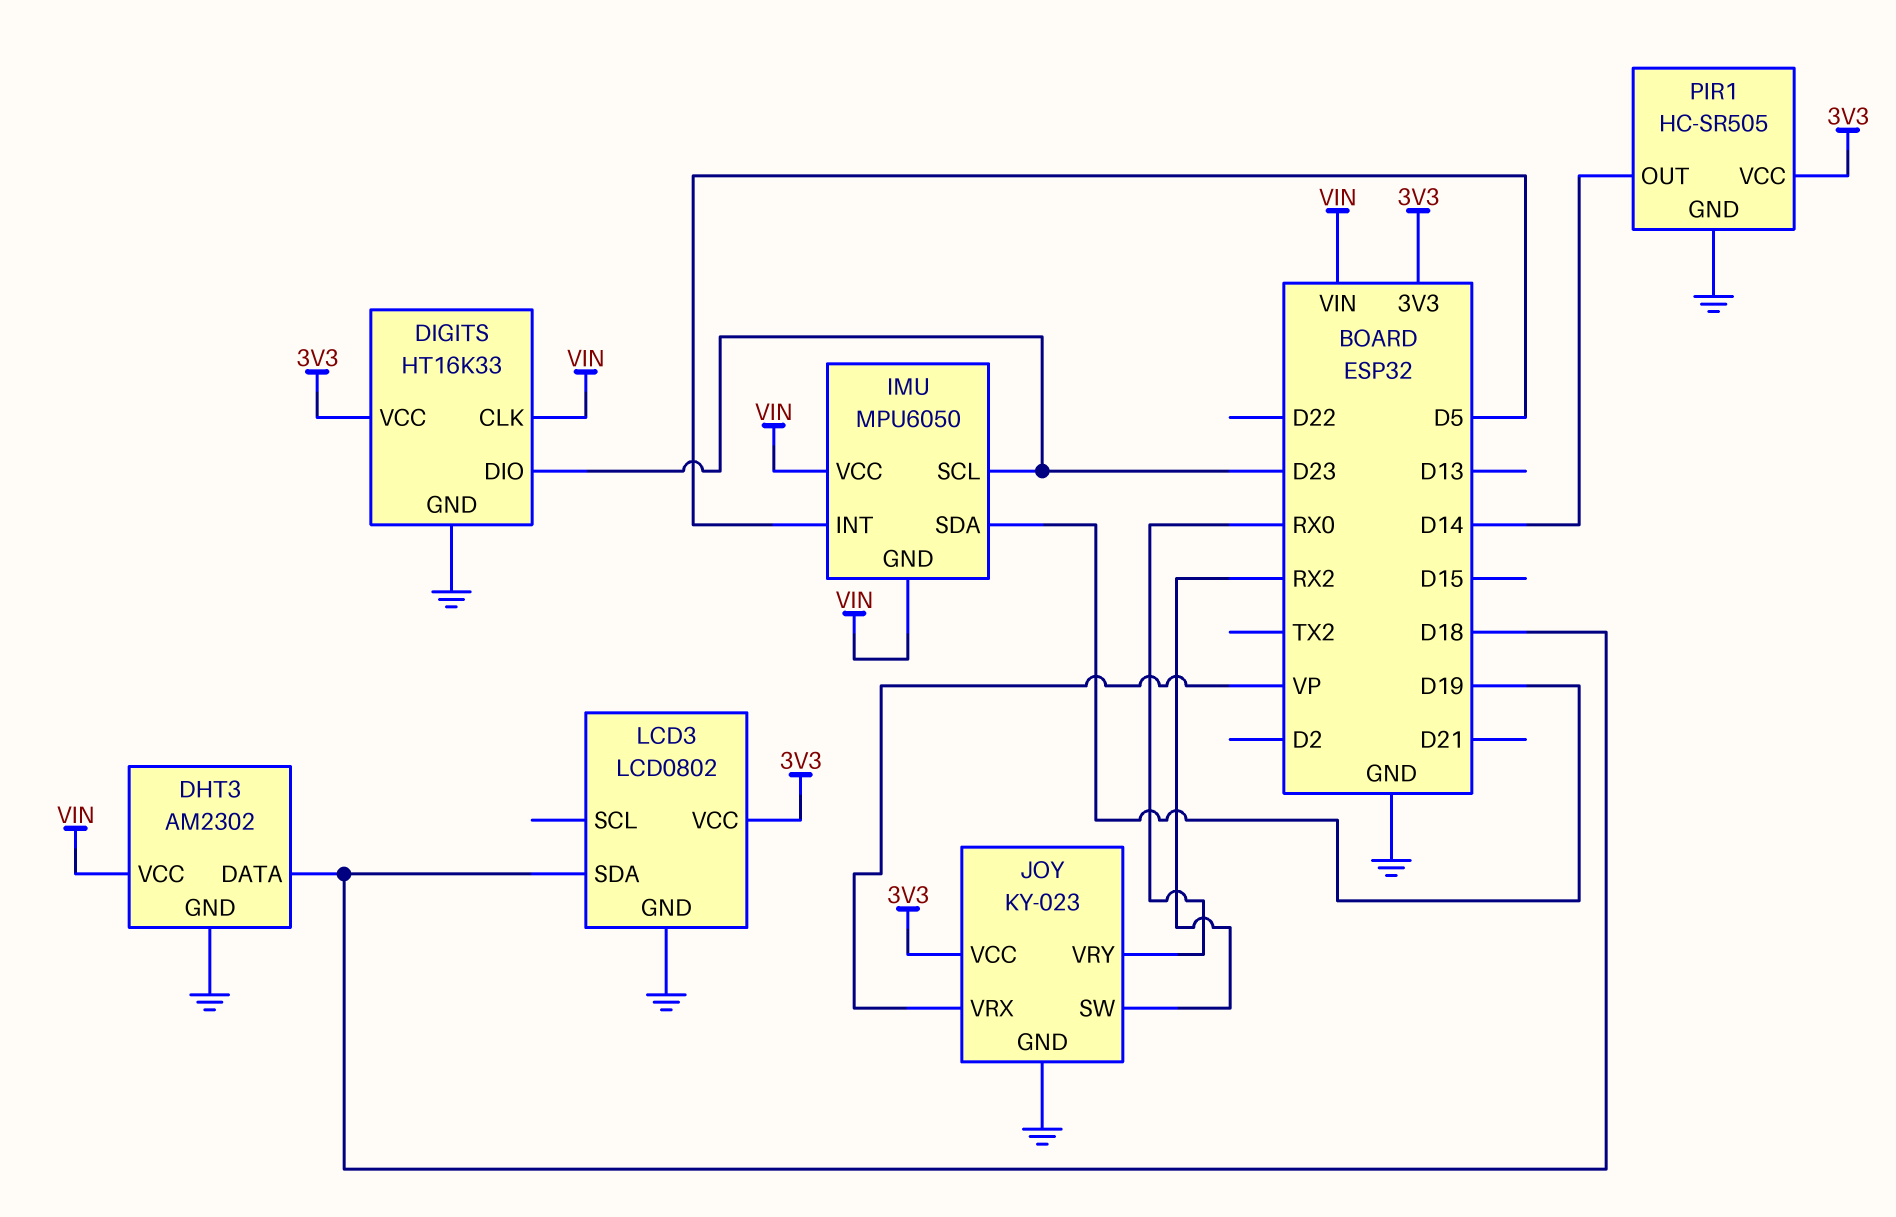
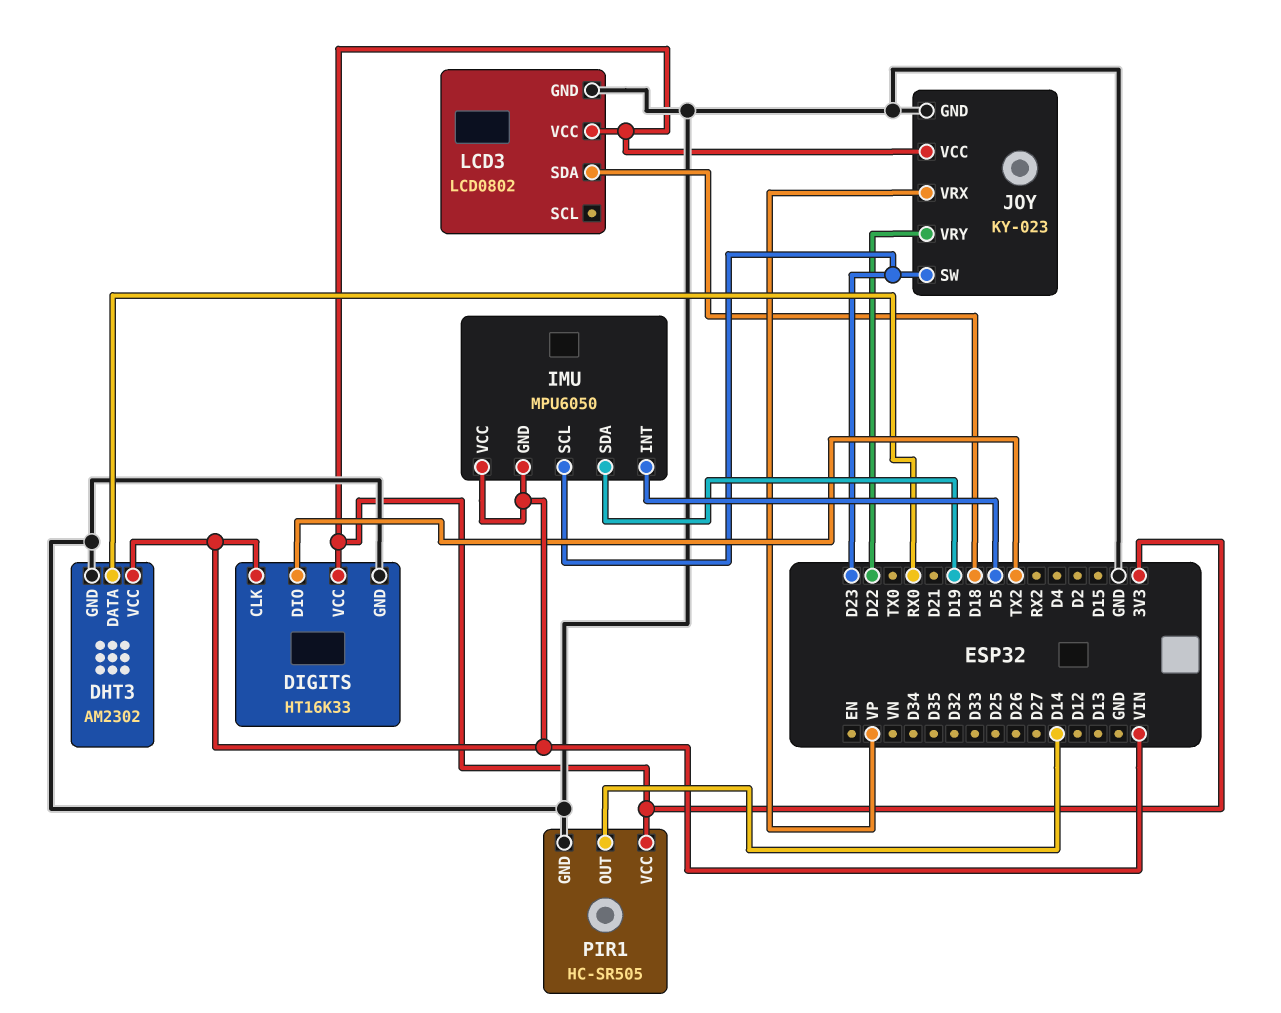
DHT3 pin DATA: D18 -> RX0
DIGITS pin DIO: D23 -> TX2
JOY pin SW: RX2 -> D23
JOY pin VRY: RX0 -> D22

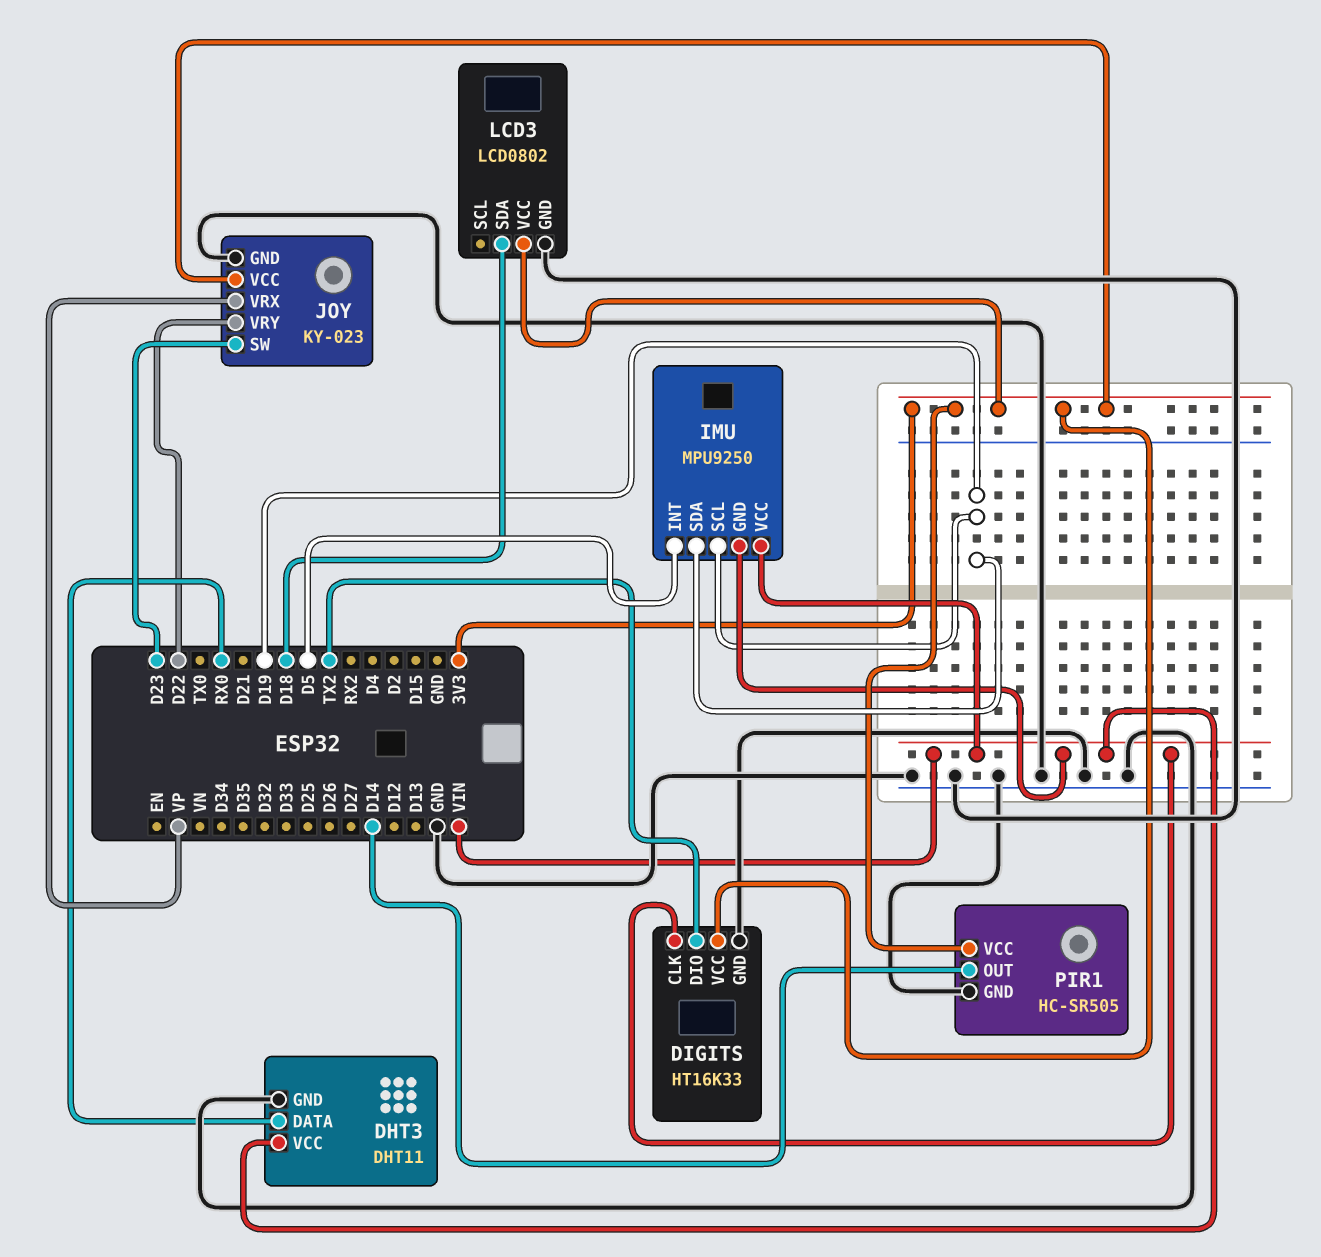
DHT3: AM2302 -> DHT11
IMU: MPU6050 -> MPU9250
IMU pin SCL: D23 -> D19

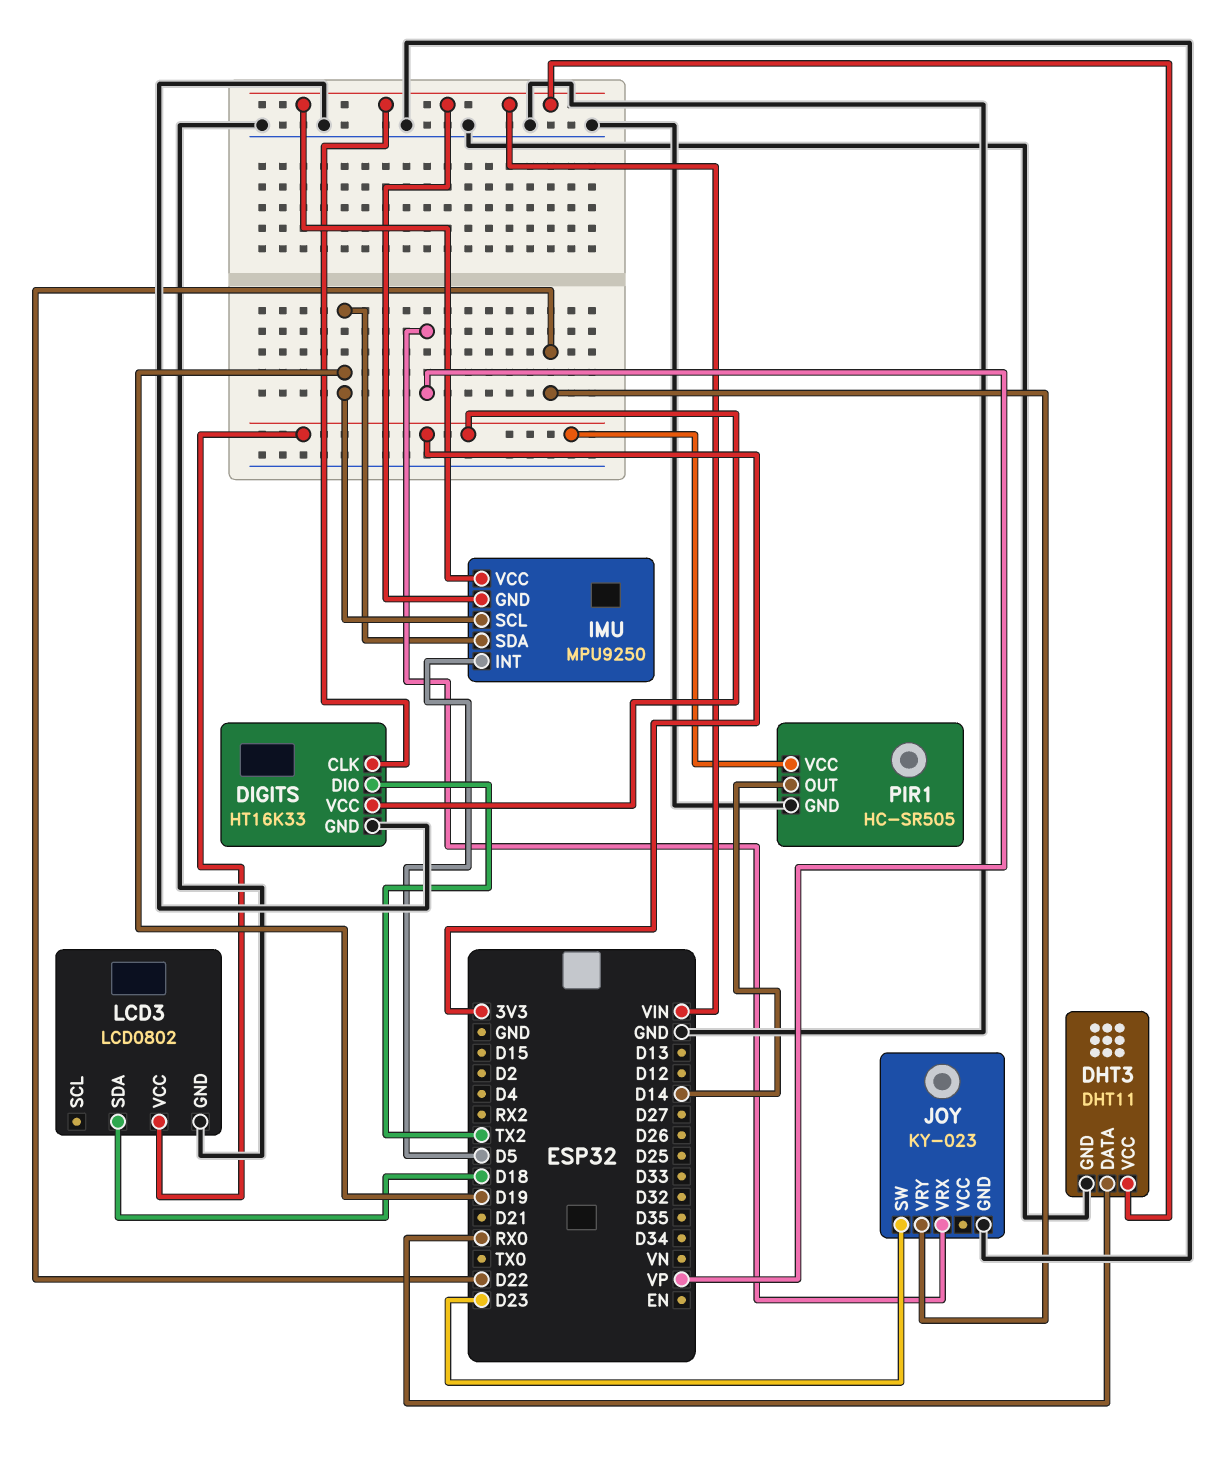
JOY pin VCC: 3V3 -> none

